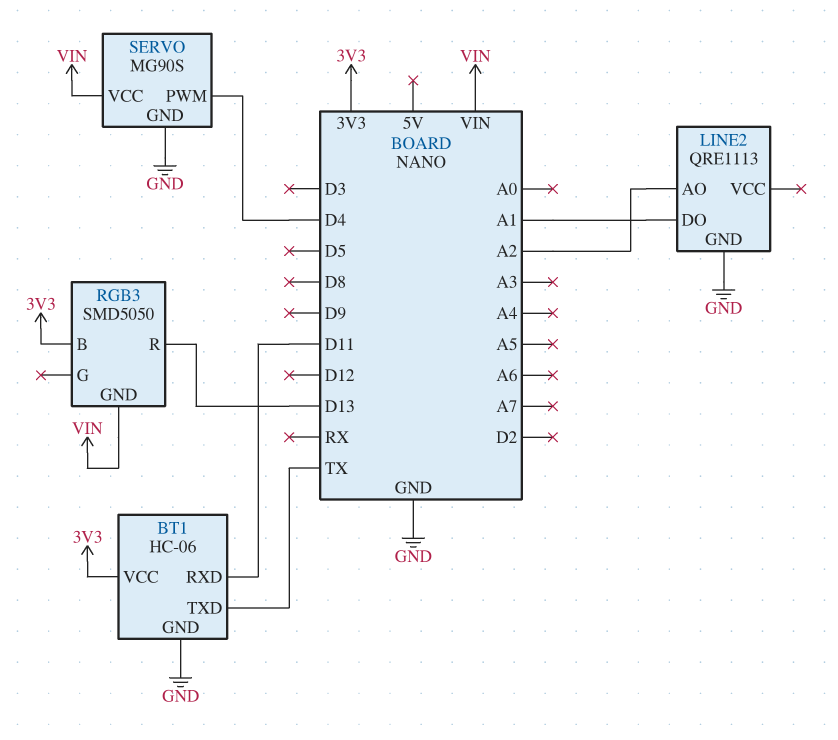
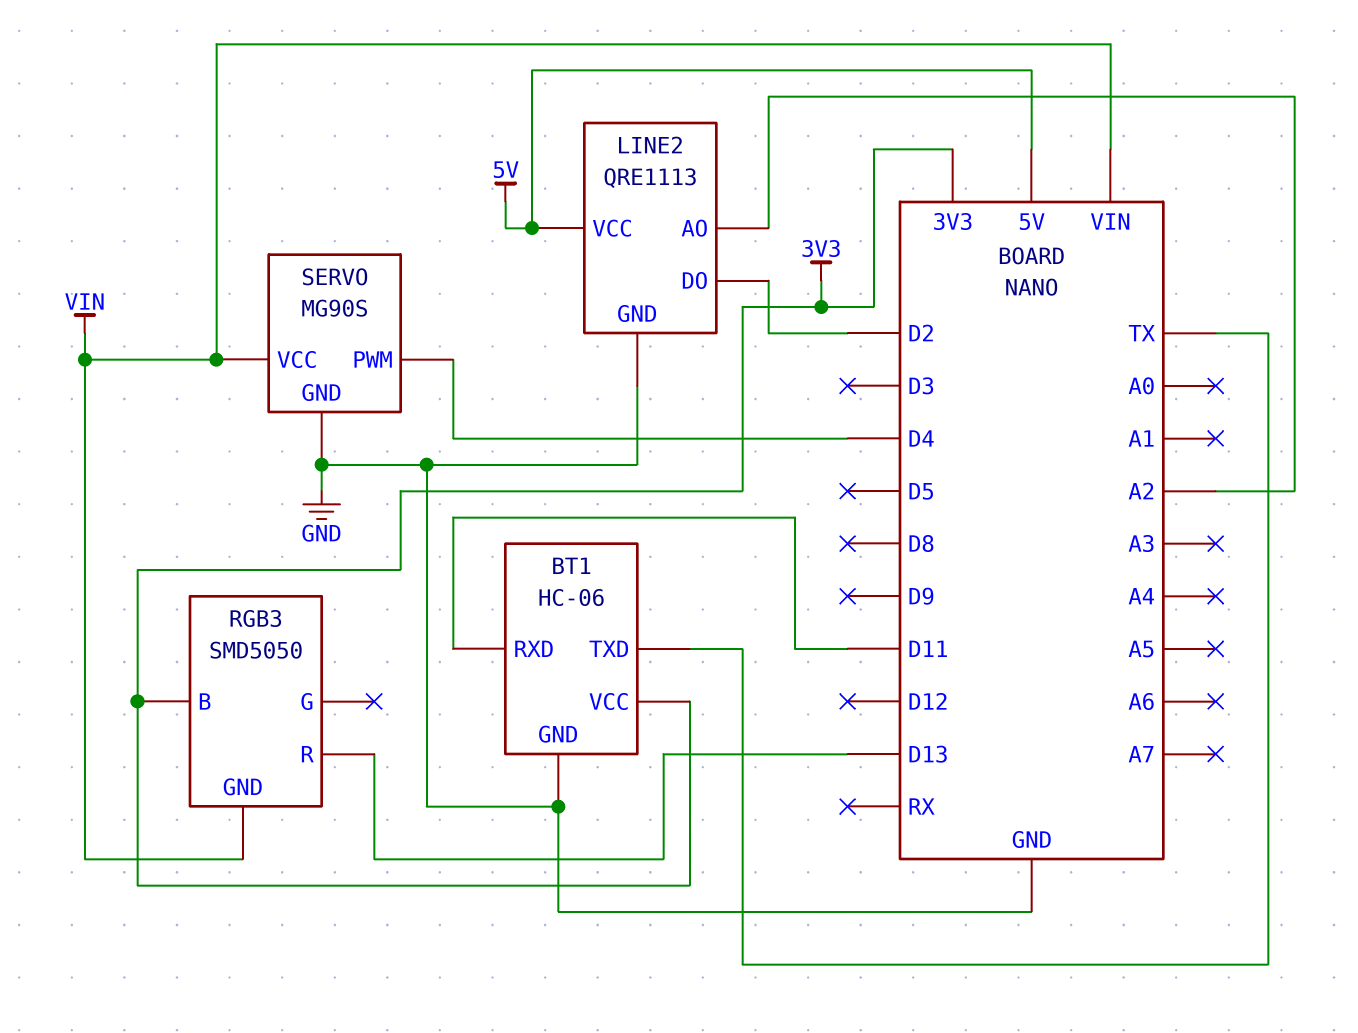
LINE2 pin DO: A1 -> D2
LINE2 pin VCC: none -> 5V

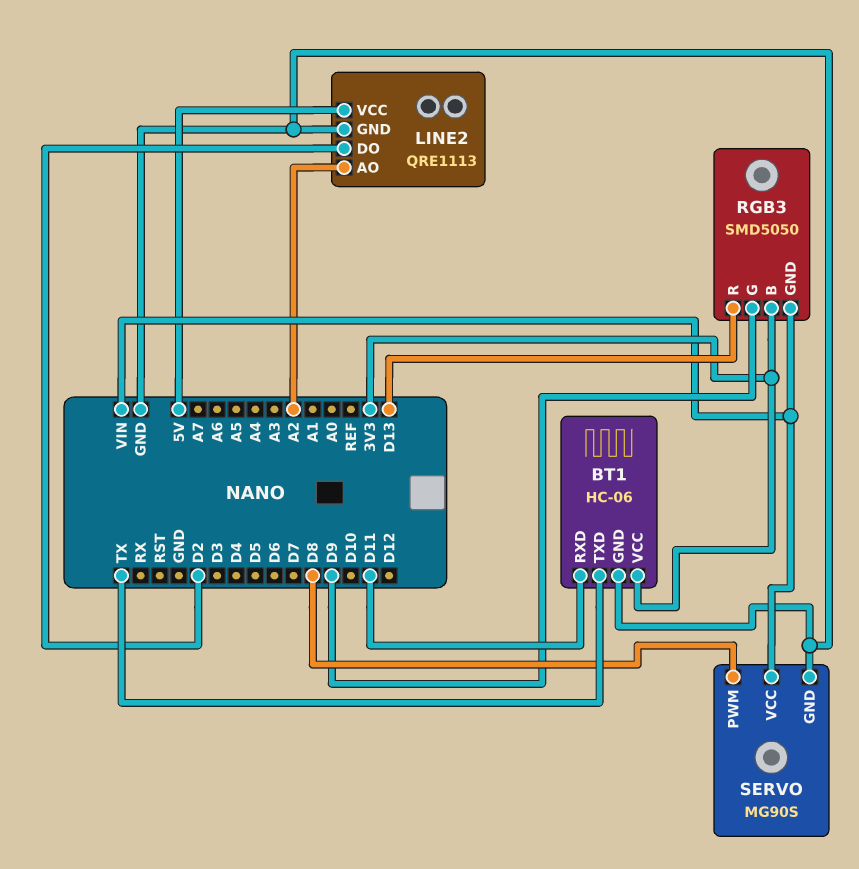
RGB3 pin G: none -> D9
SERVO pin PWM: D4 -> D8

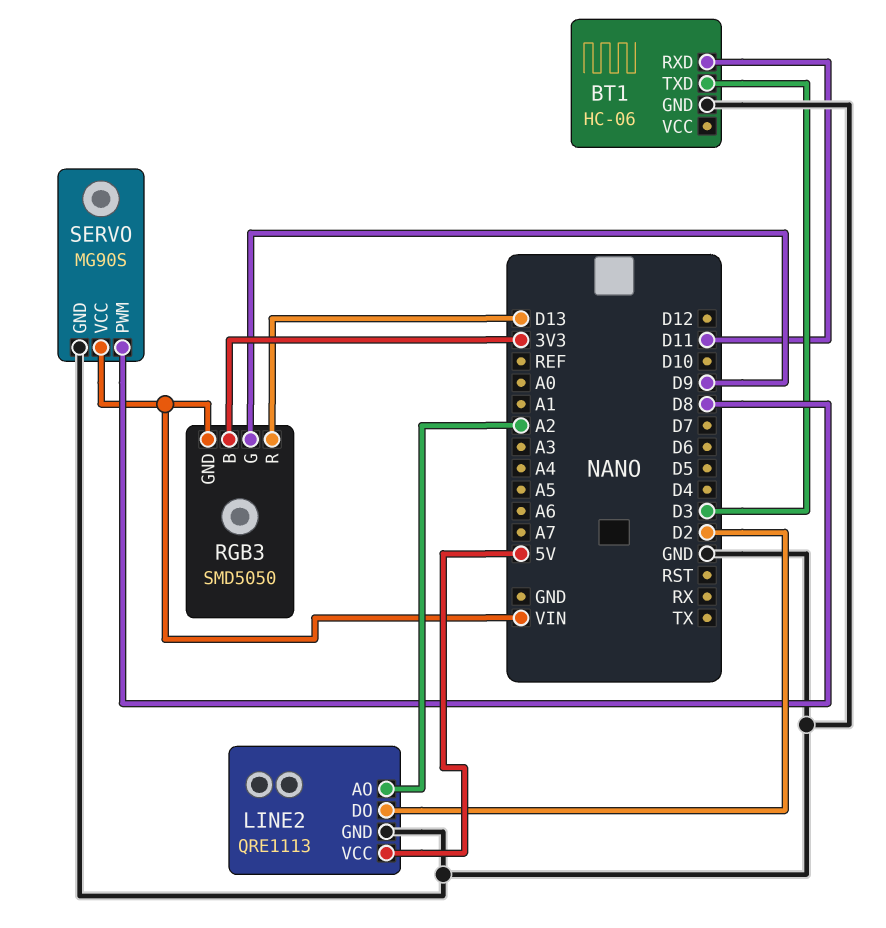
BT1 pin TXD: TX -> D3
BT1 pin VCC: 3V3 -> none

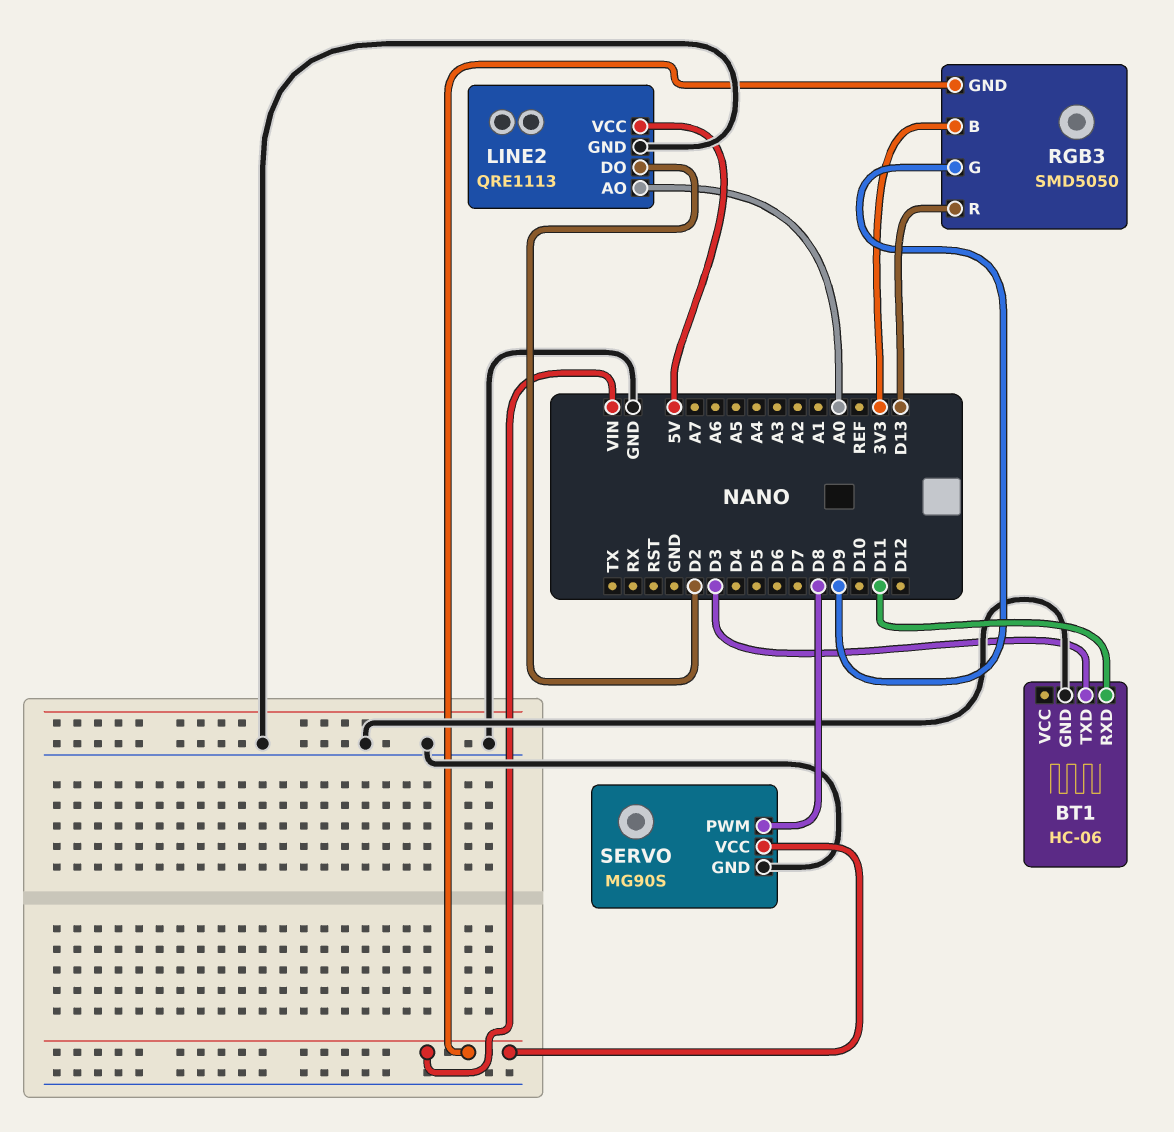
LINE2 pin AO: A2 -> A0

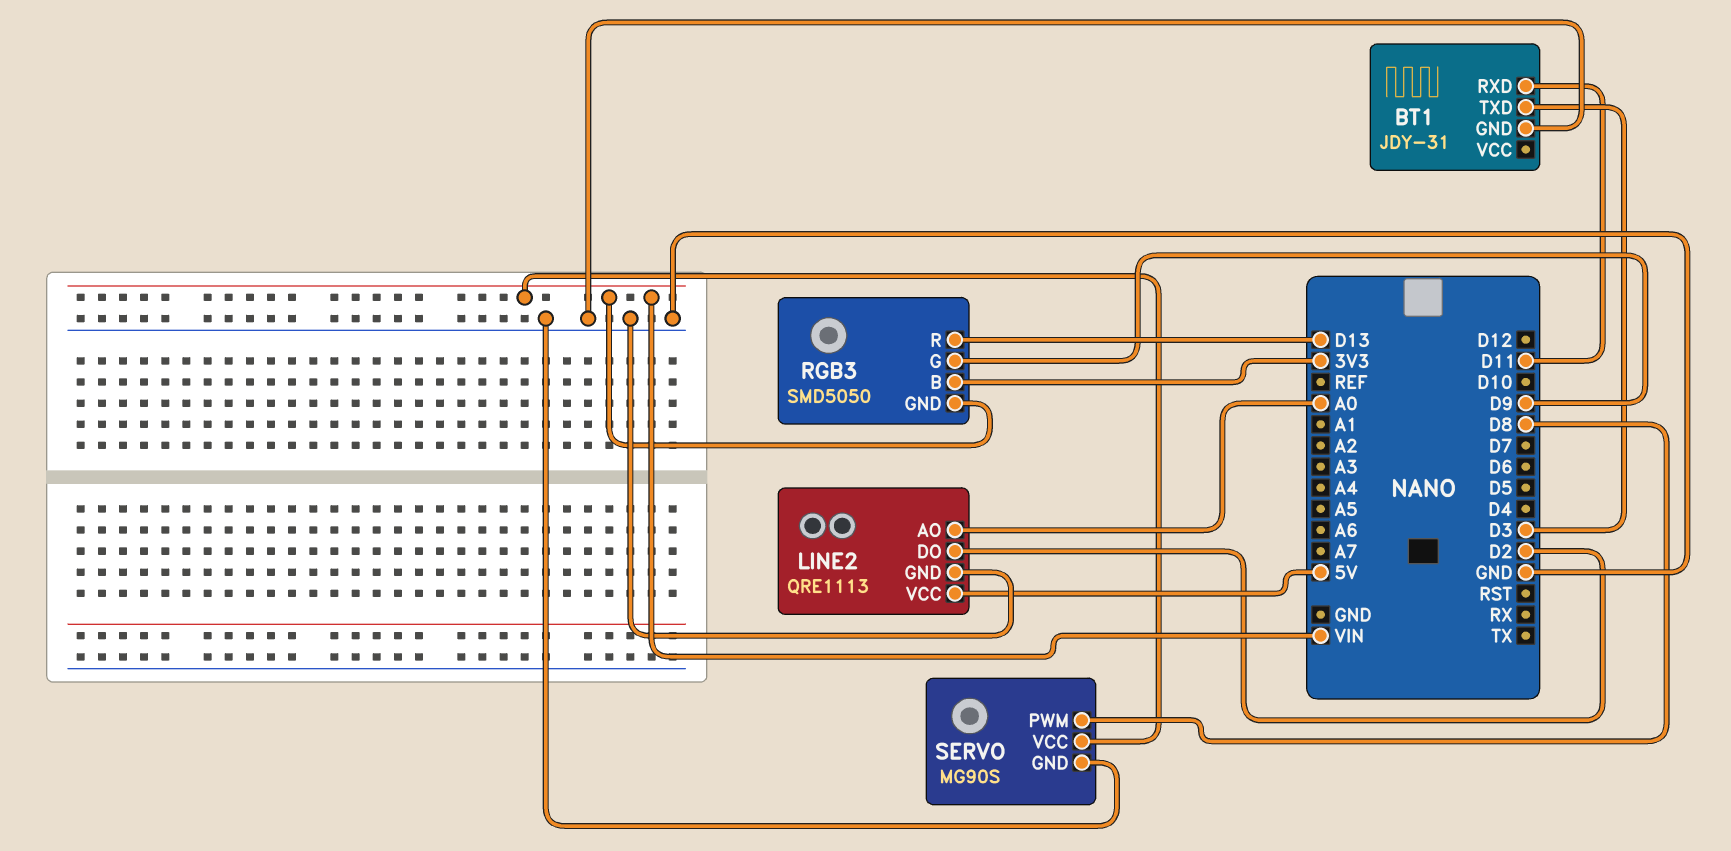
BT1: HC-06 -> JDY-31

